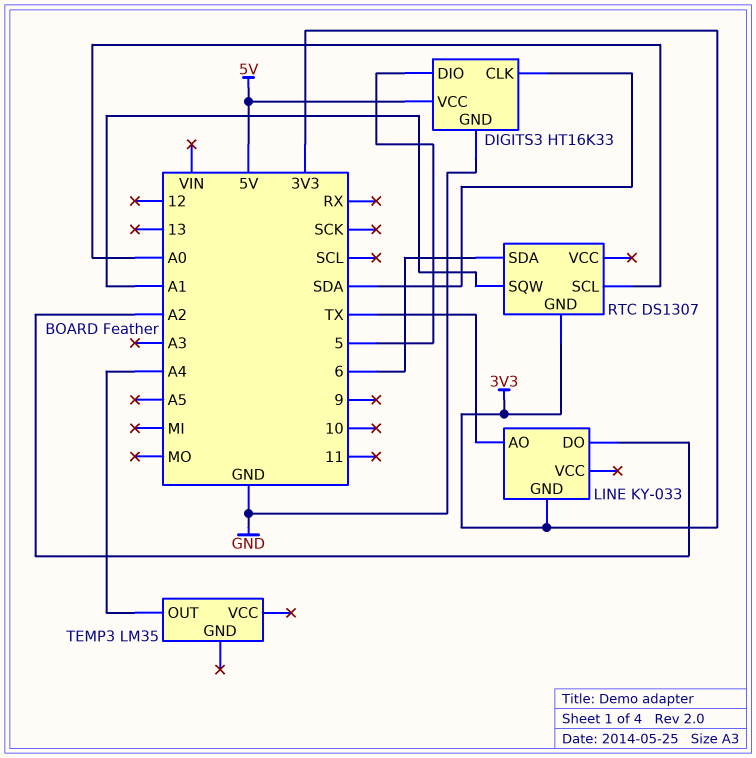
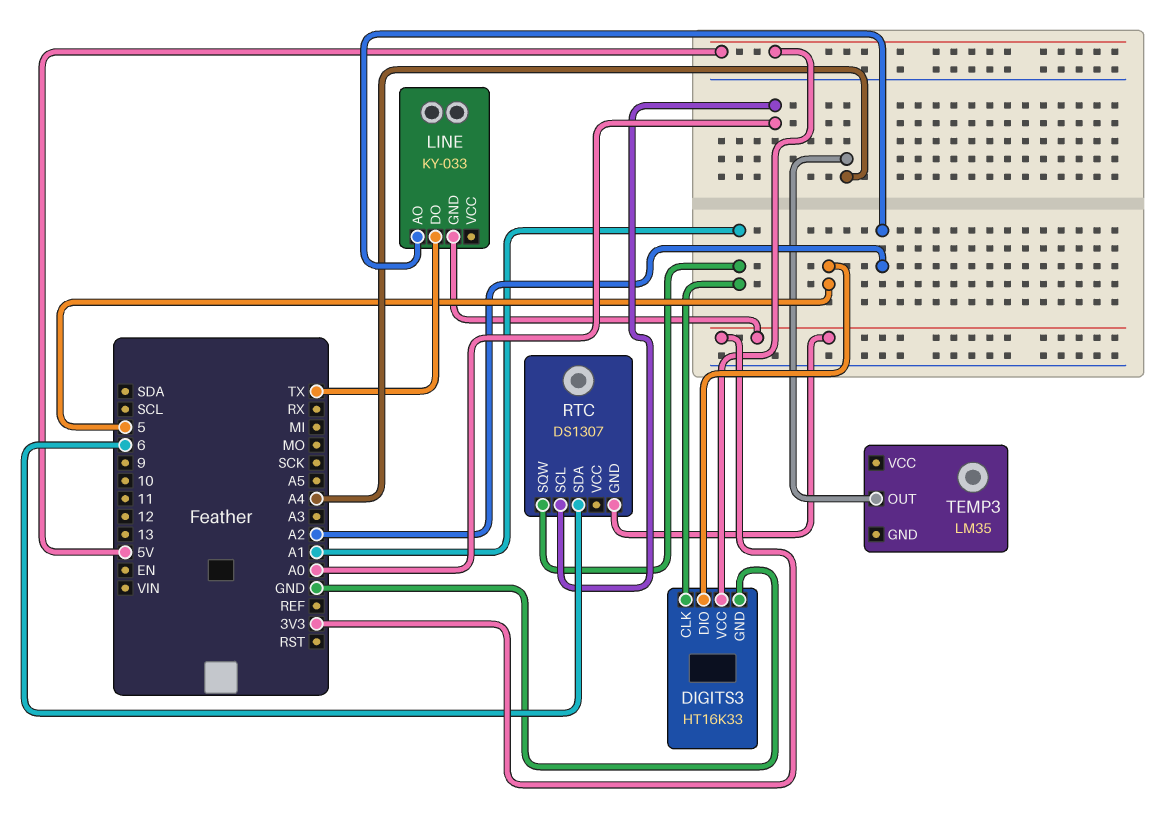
DIGITS3 pin CLK: SDA -> A1
LINE pin AO: TX -> A2
LINE pin DO: A2 -> TX

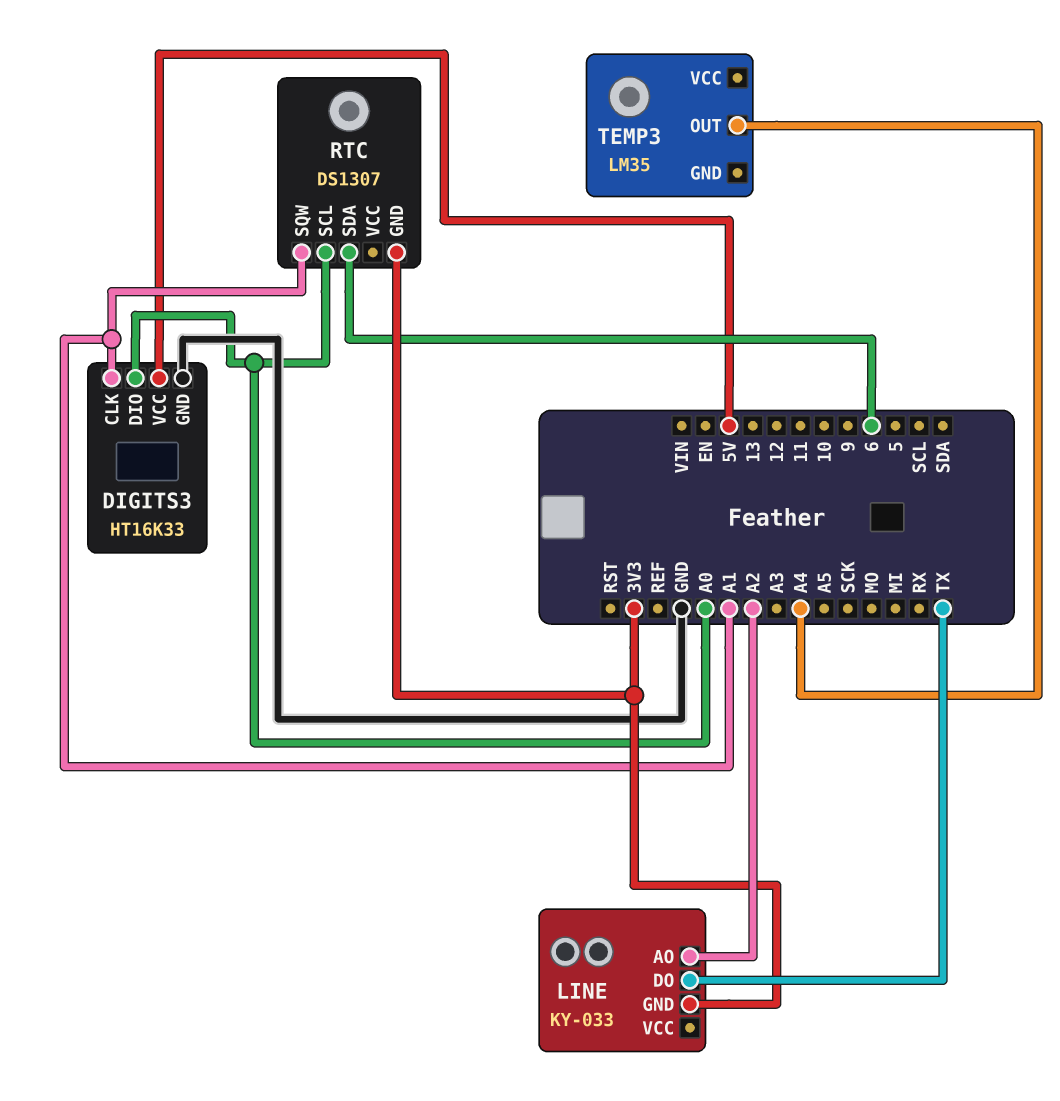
DIGITS3 pin DIO: 5 -> A0

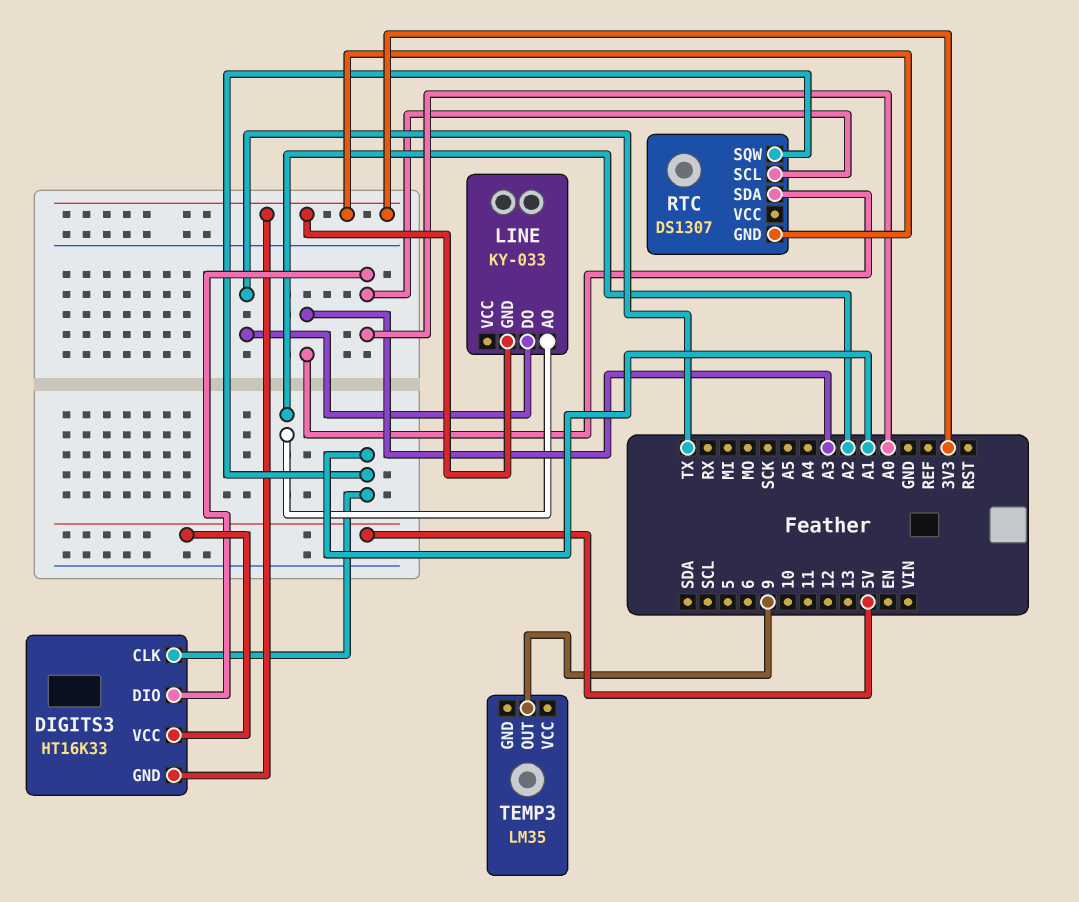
DIGITS3 pin GND: GND -> 3V3
RTC pin SDA: 6 -> A3
TEMP3 pin OUT: A4 -> 9

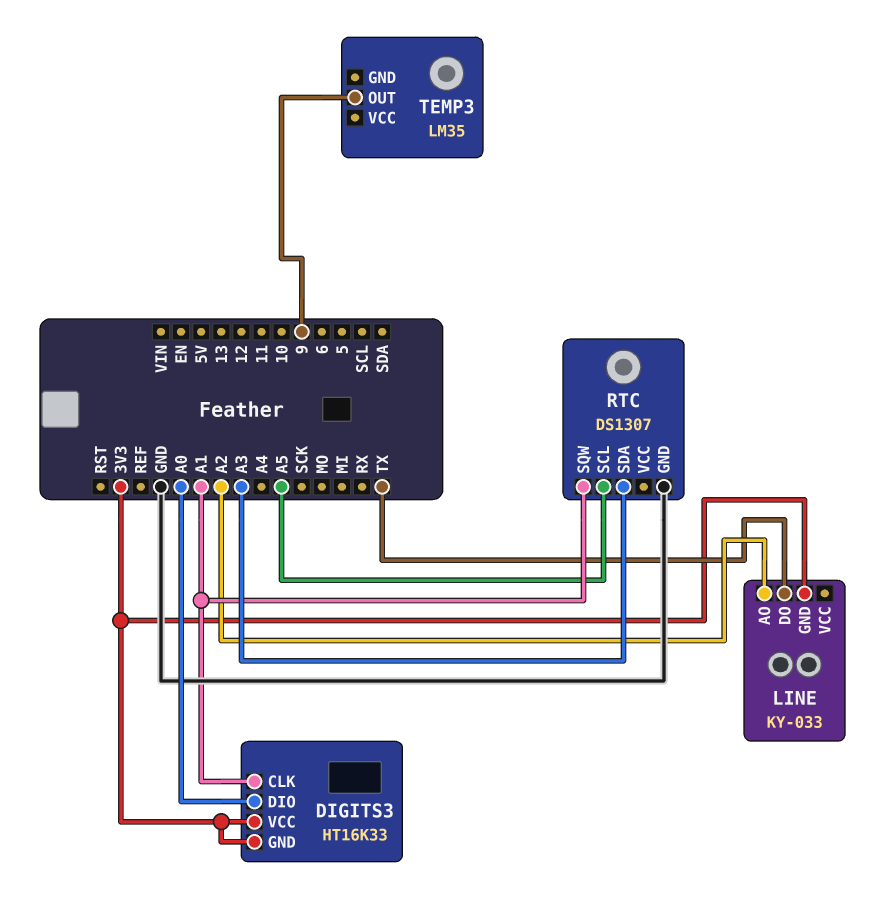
DIGITS3 pin VCC: 5V -> 3V3
RTC pin GND: 3V3 -> GND
RTC pin SCL: A0 -> A5

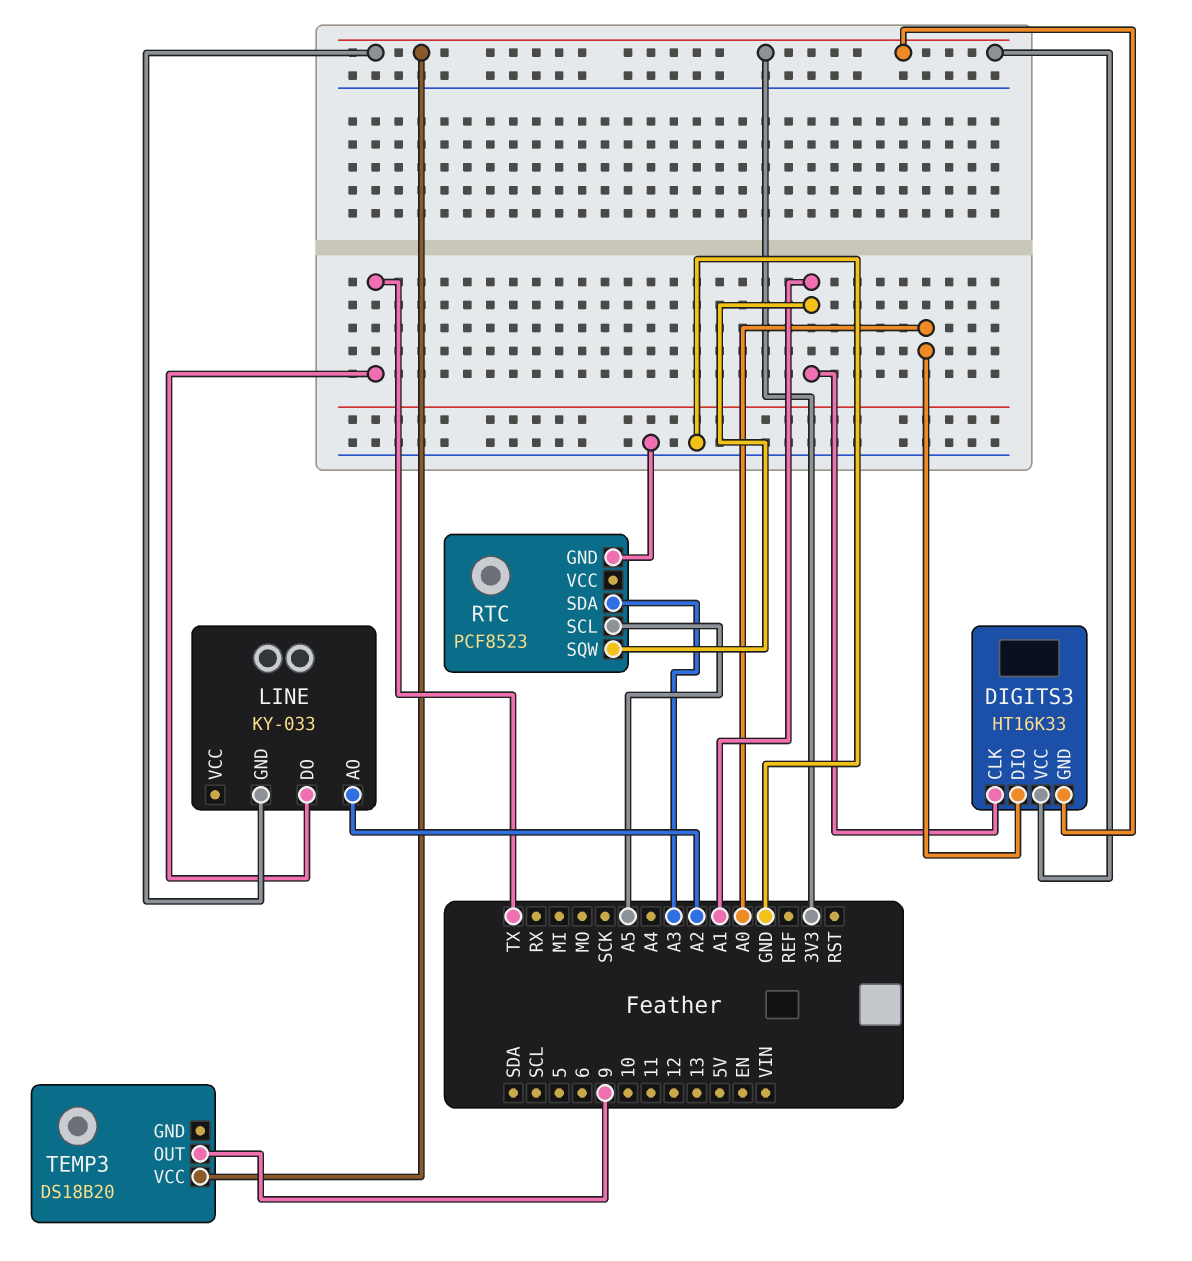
RTC: DS1307 -> PCF8523
TEMP3: LM35 -> DS18B20
TEMP3 pin VCC: none -> 3V3

